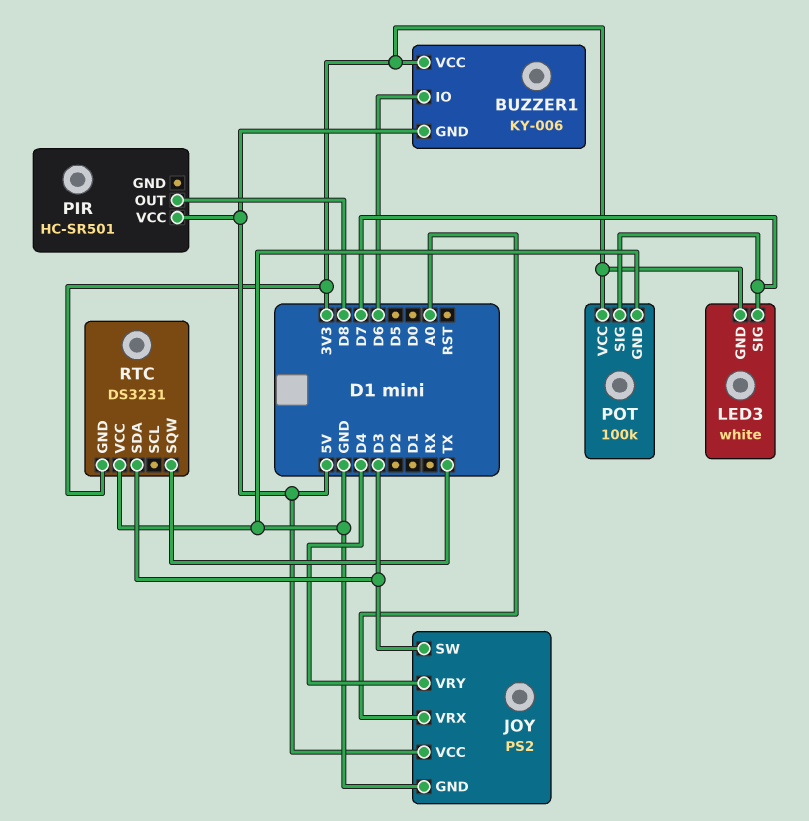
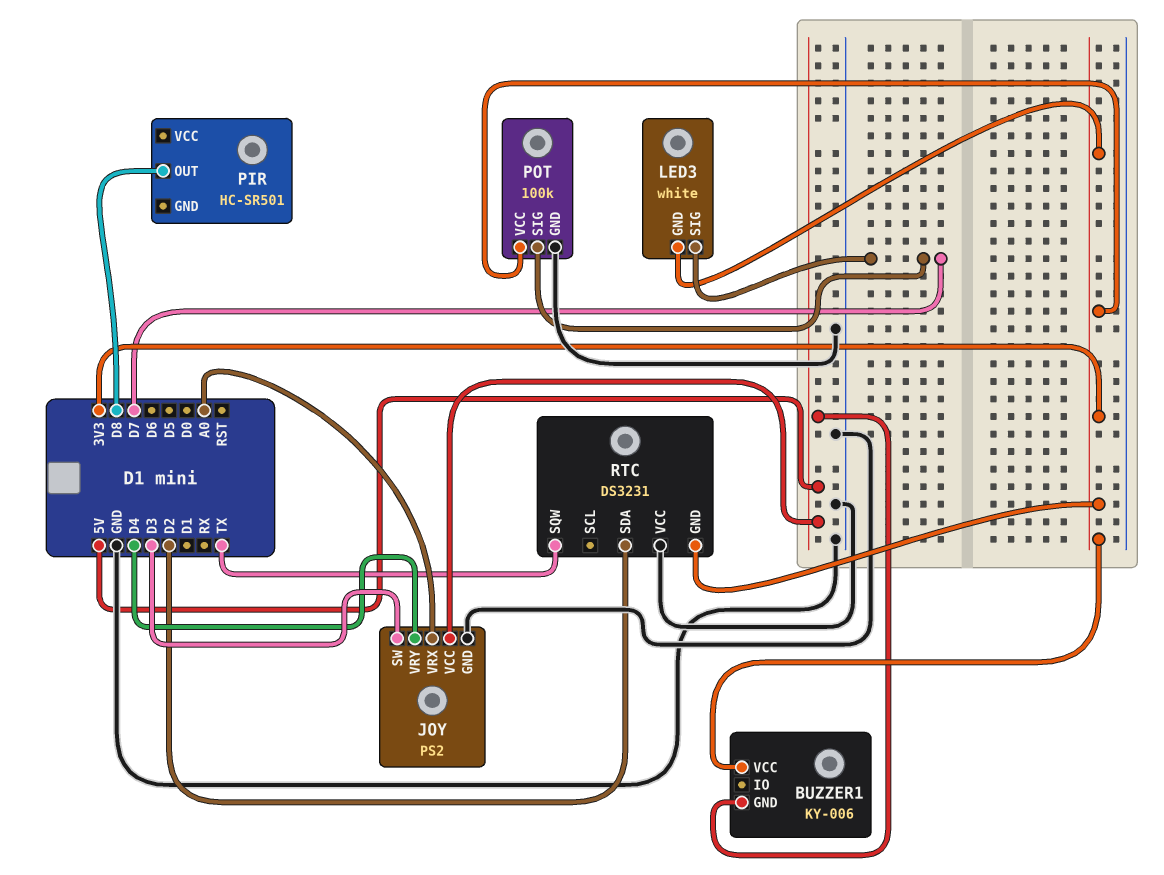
BUZZER1 pin IO: D6 -> none
PIR pin VCC: 5V -> none
RTC pin SDA: D3 -> D2

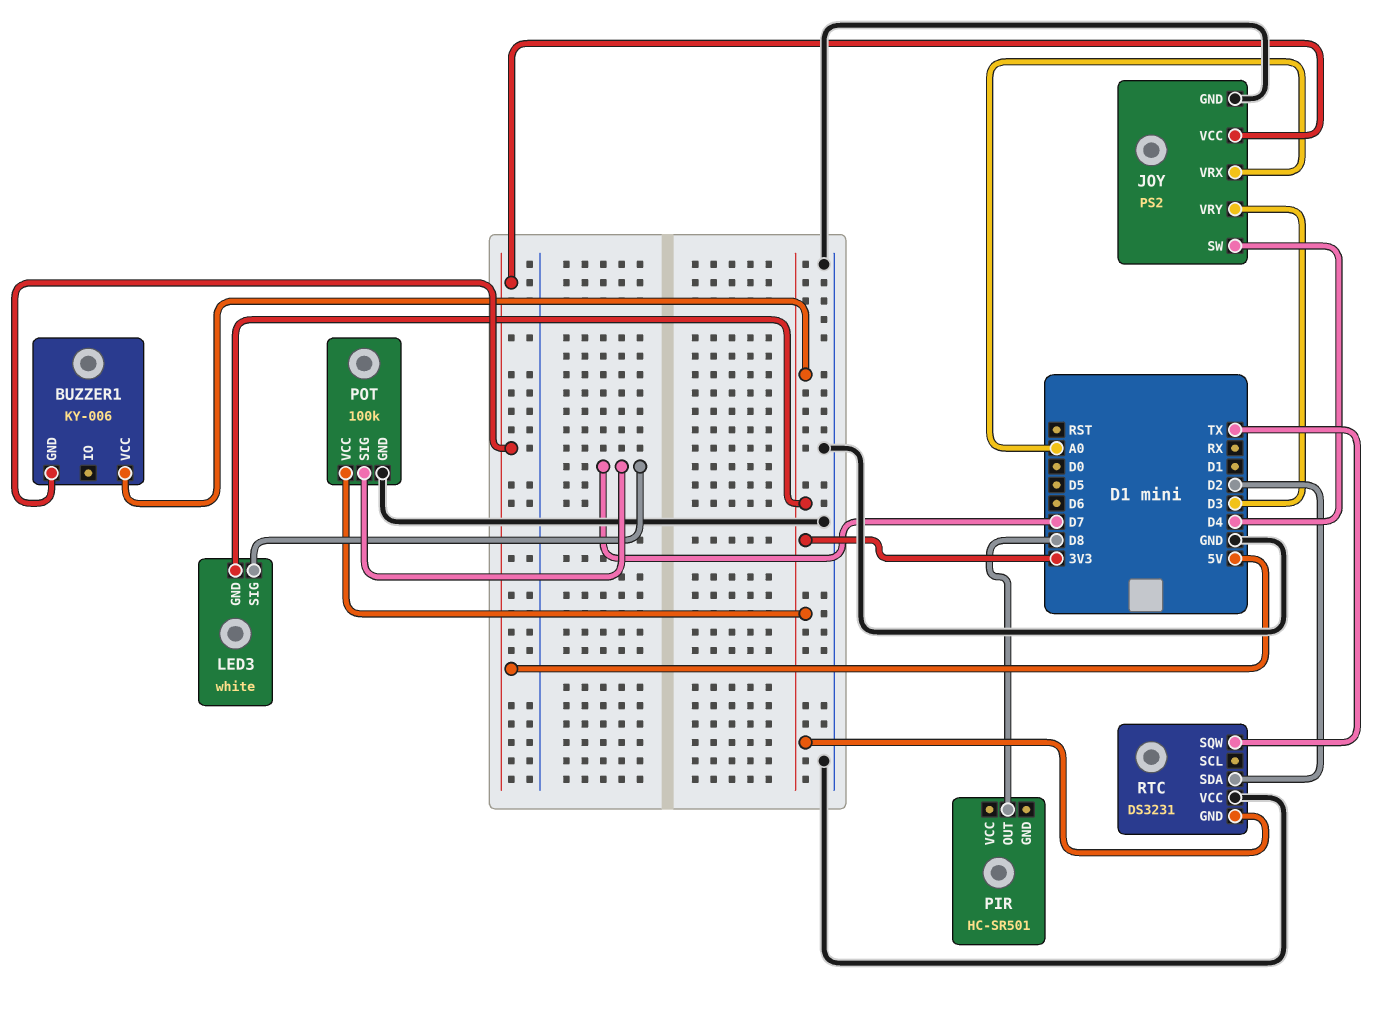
JOY pin SW: D3 -> D4
JOY pin VRY: D4 -> D3

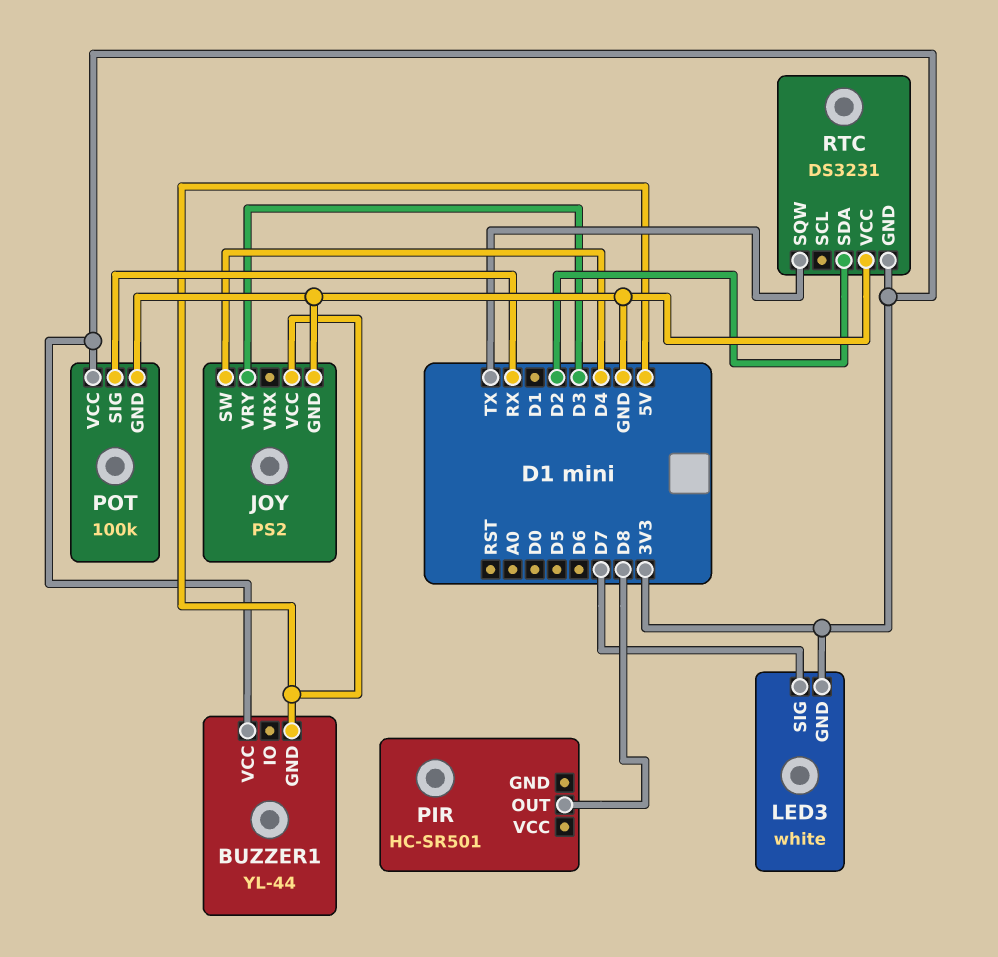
BUZZER1: KY-006 -> YL-44
JOY pin VRX: A0 -> none
POT pin SIG: D7 -> RX

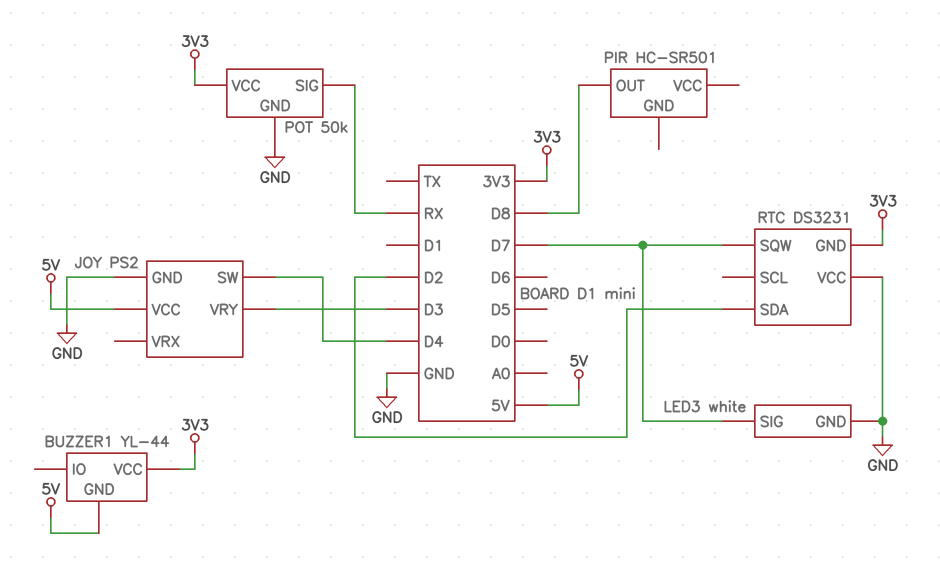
LED3 pin GND: 3V3 -> GND
POT: 100k -> 50k
RTC pin SQW: TX -> D7

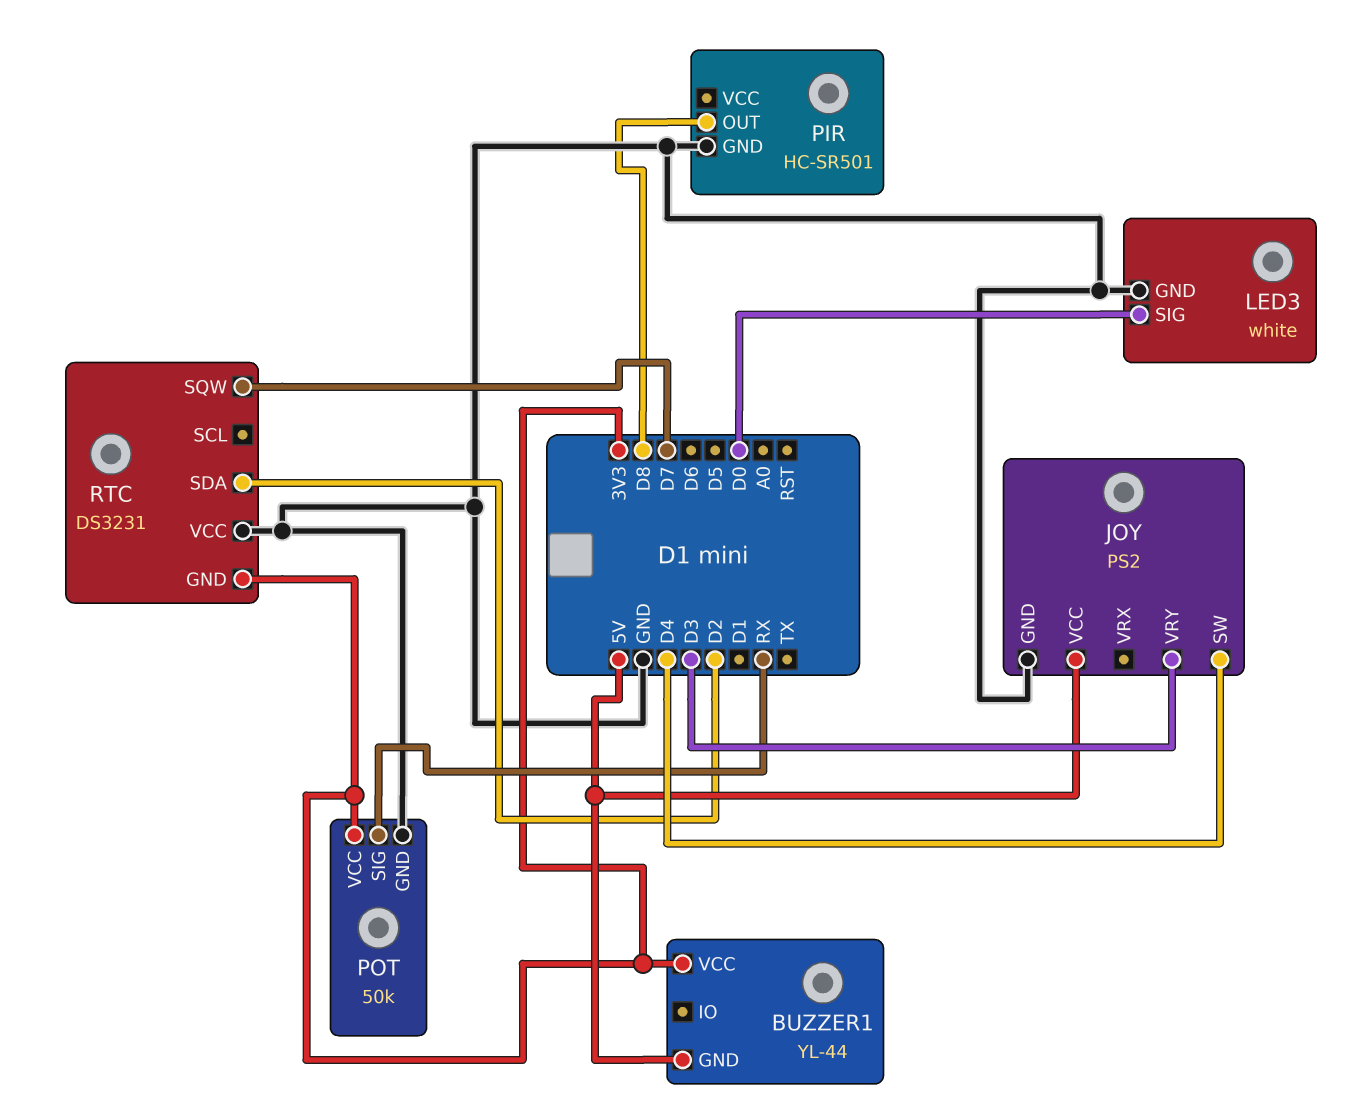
LED3 pin SIG: D7 -> D0
PIR pin GND: none -> GND

